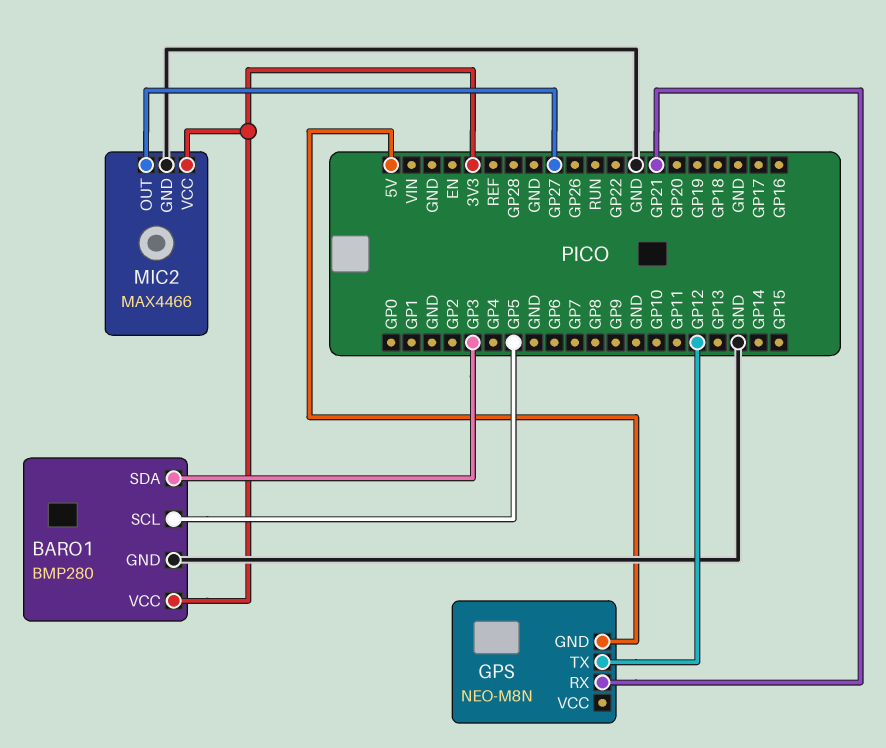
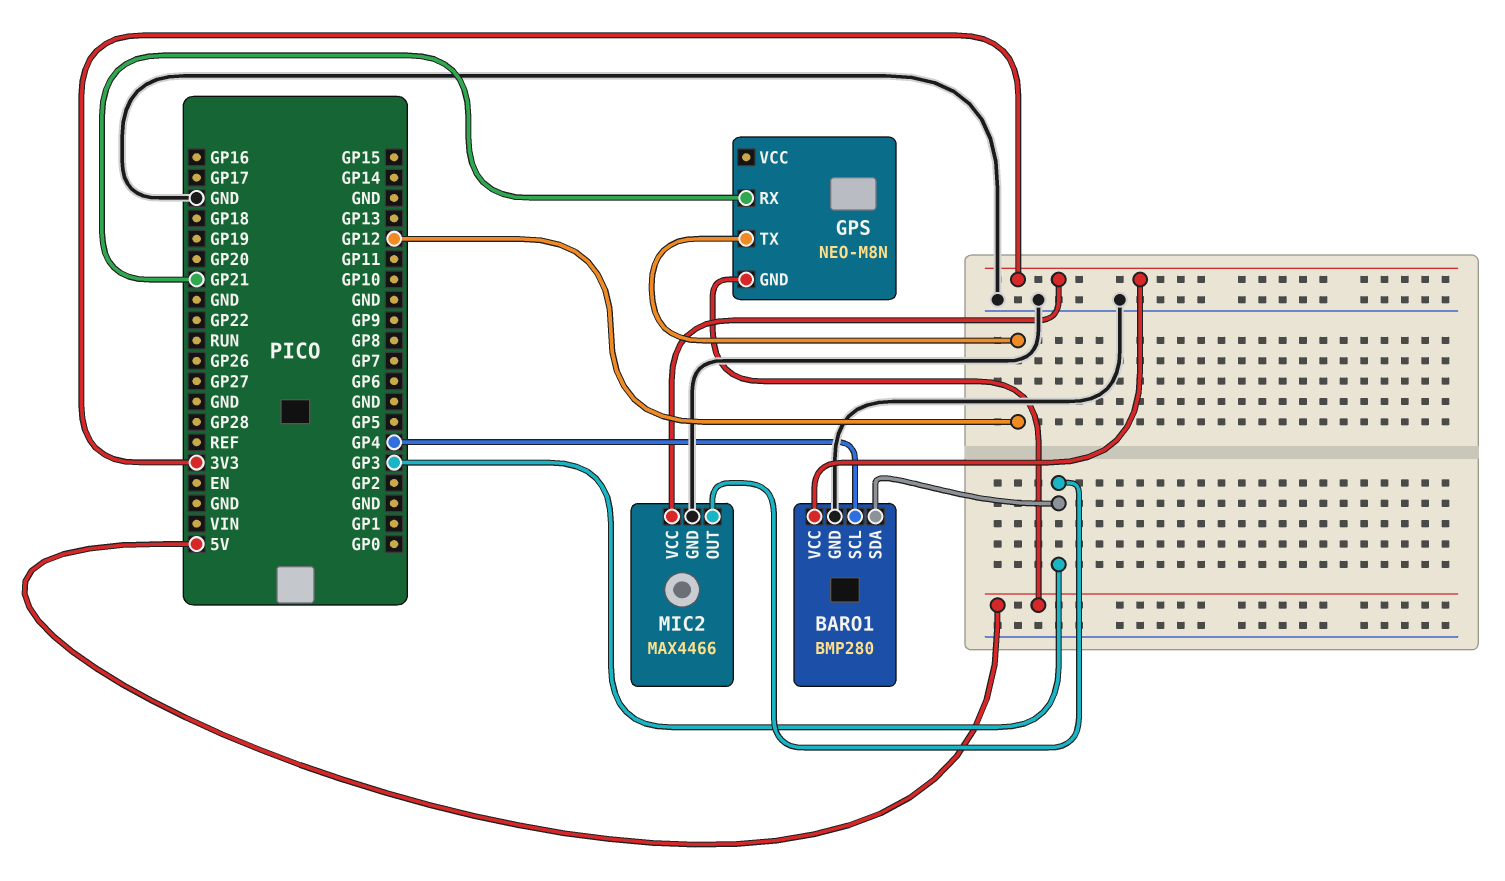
BARO1 pin SCL: GP5 -> GP4
MIC2 pin OUT: GP27 -> GP3

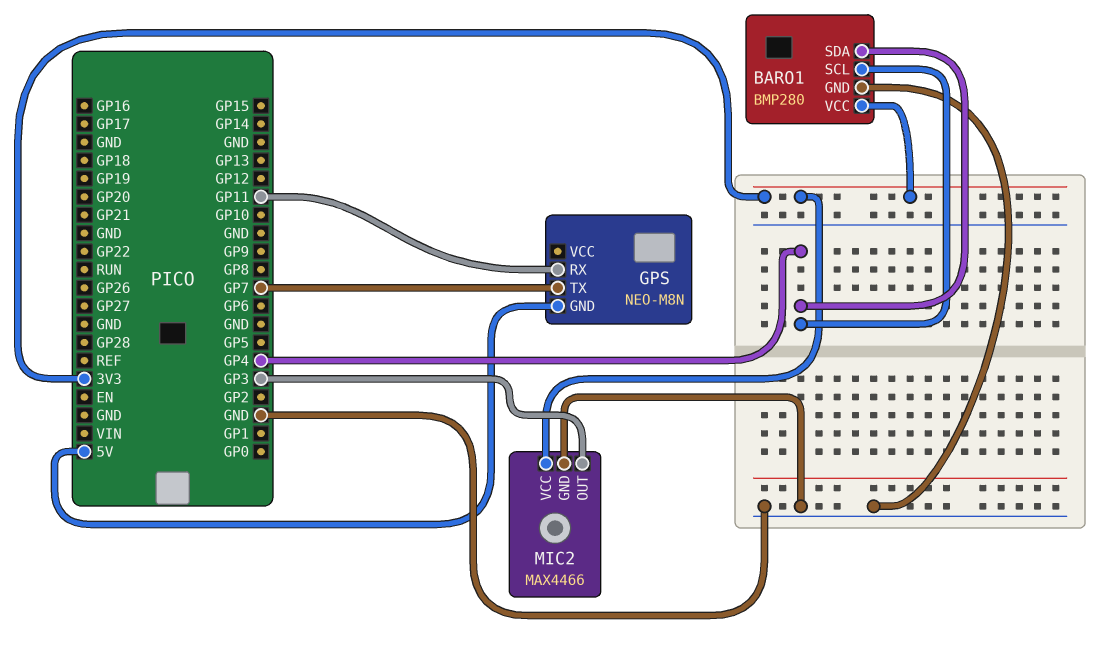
BARO1 pin SDA: GP3 -> GP4
GPS pin RX: GP21 -> GP11
GPS pin TX: GP12 -> GP7

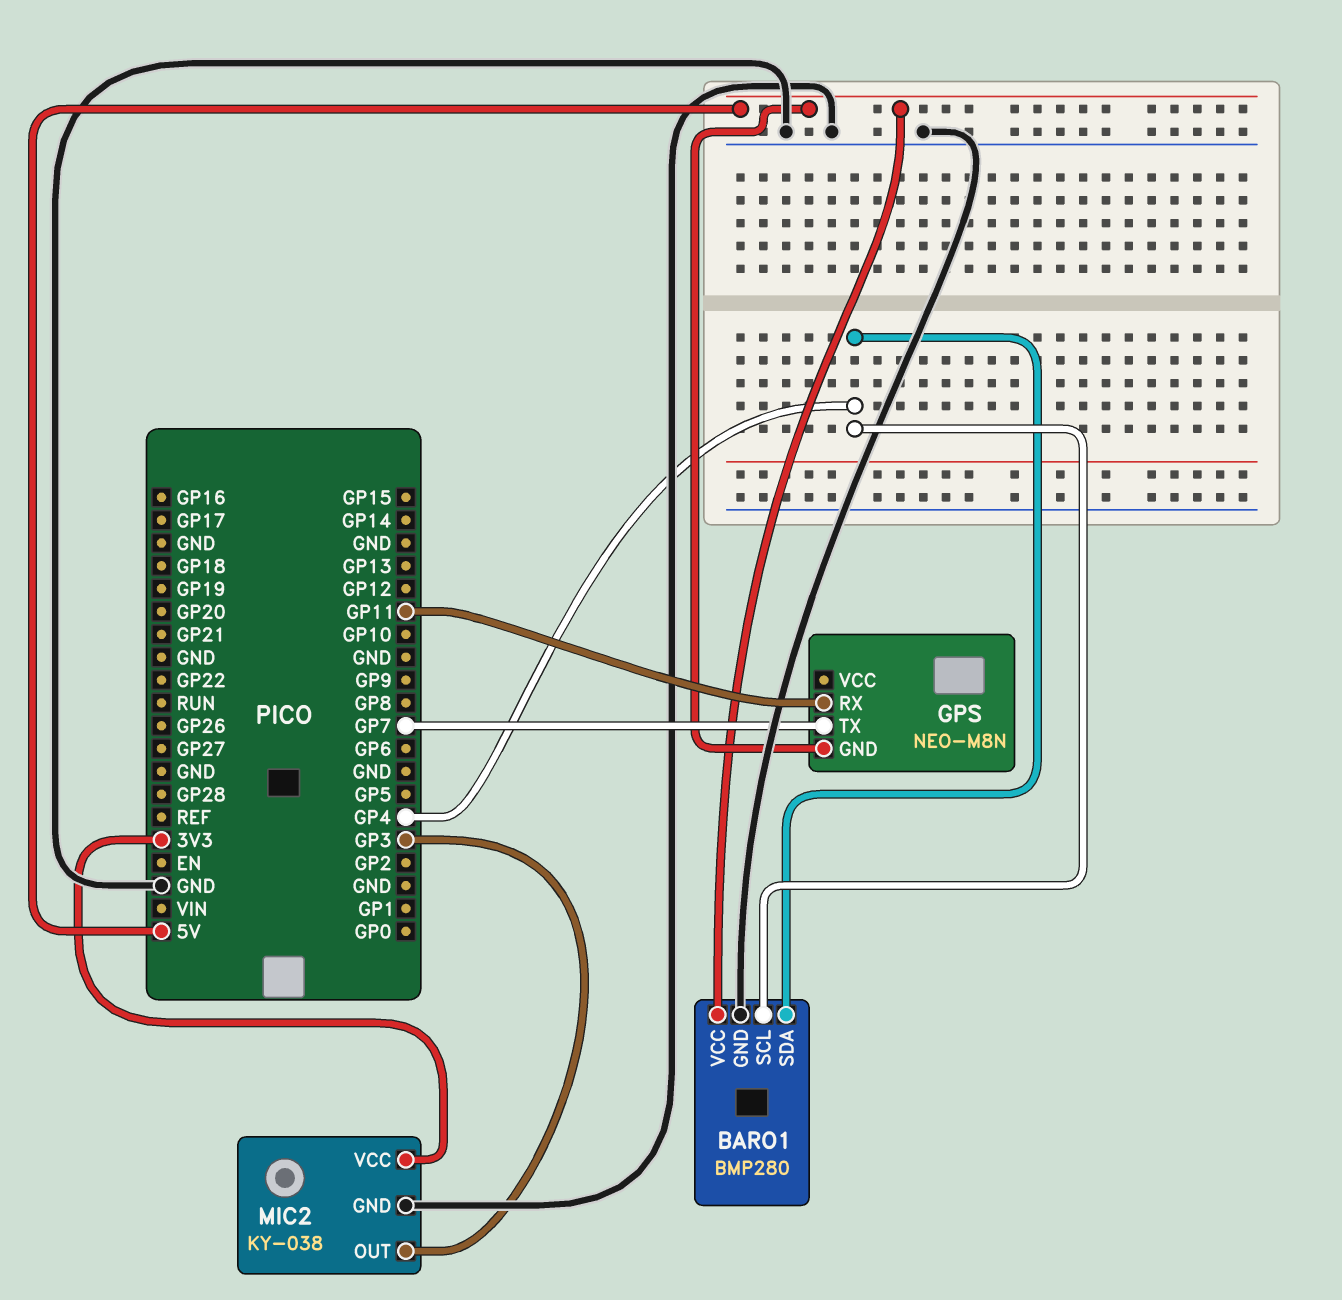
BARO1 pin VCC: 3V3 -> 5V
MIC2: MAX4466 -> KY-038

